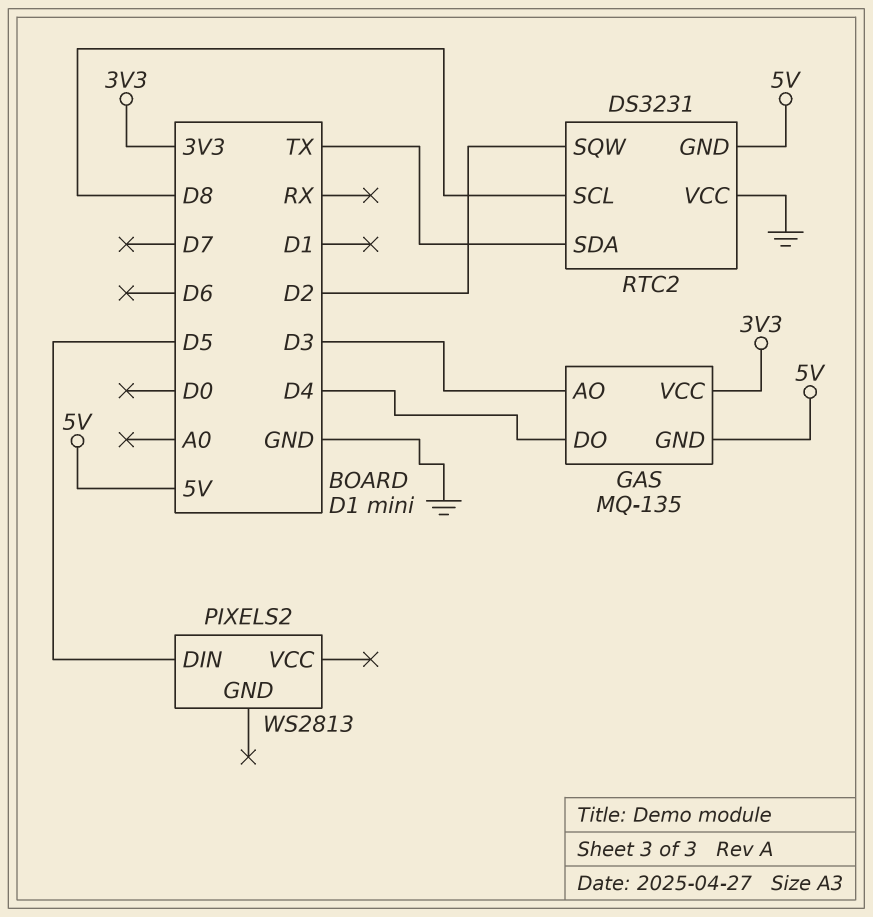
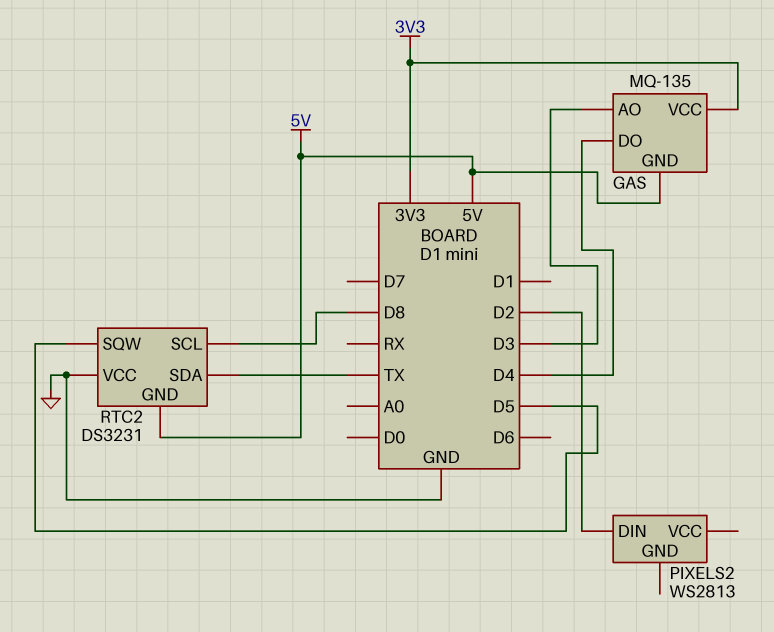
PIXELS2 pin DIN: D5 -> D2
RTC2 pin SQW: D2 -> D5

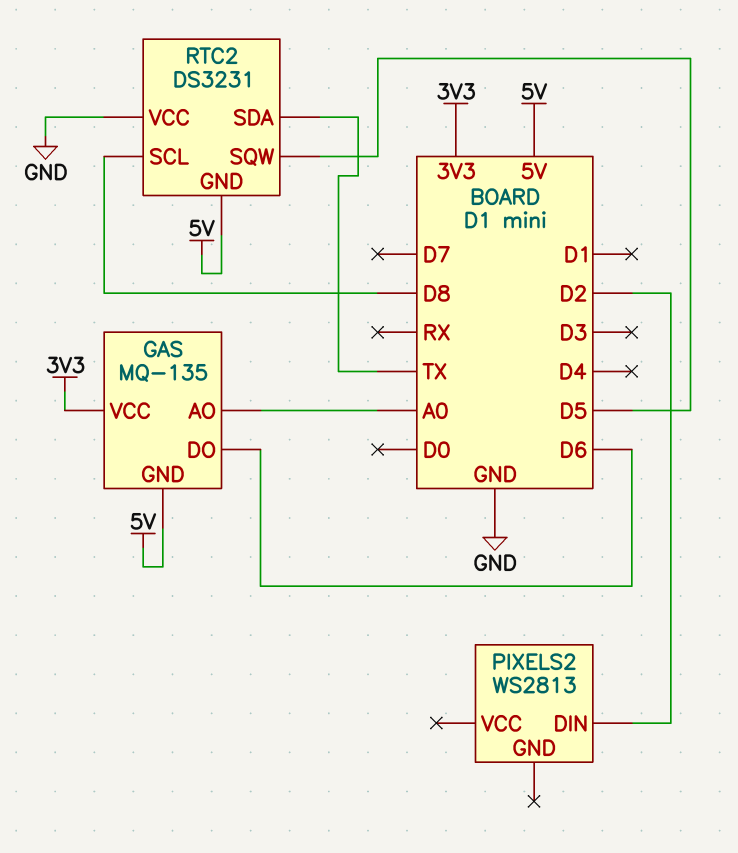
GAS pin AO: D3 -> A0
GAS pin DO: D4 -> D6

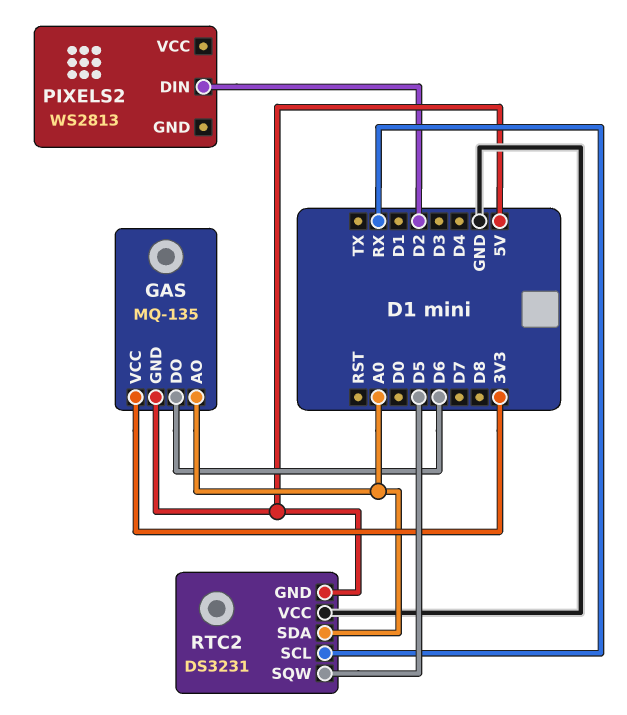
RTC2 pin SCL: D8 -> RX
RTC2 pin SDA: TX -> A0

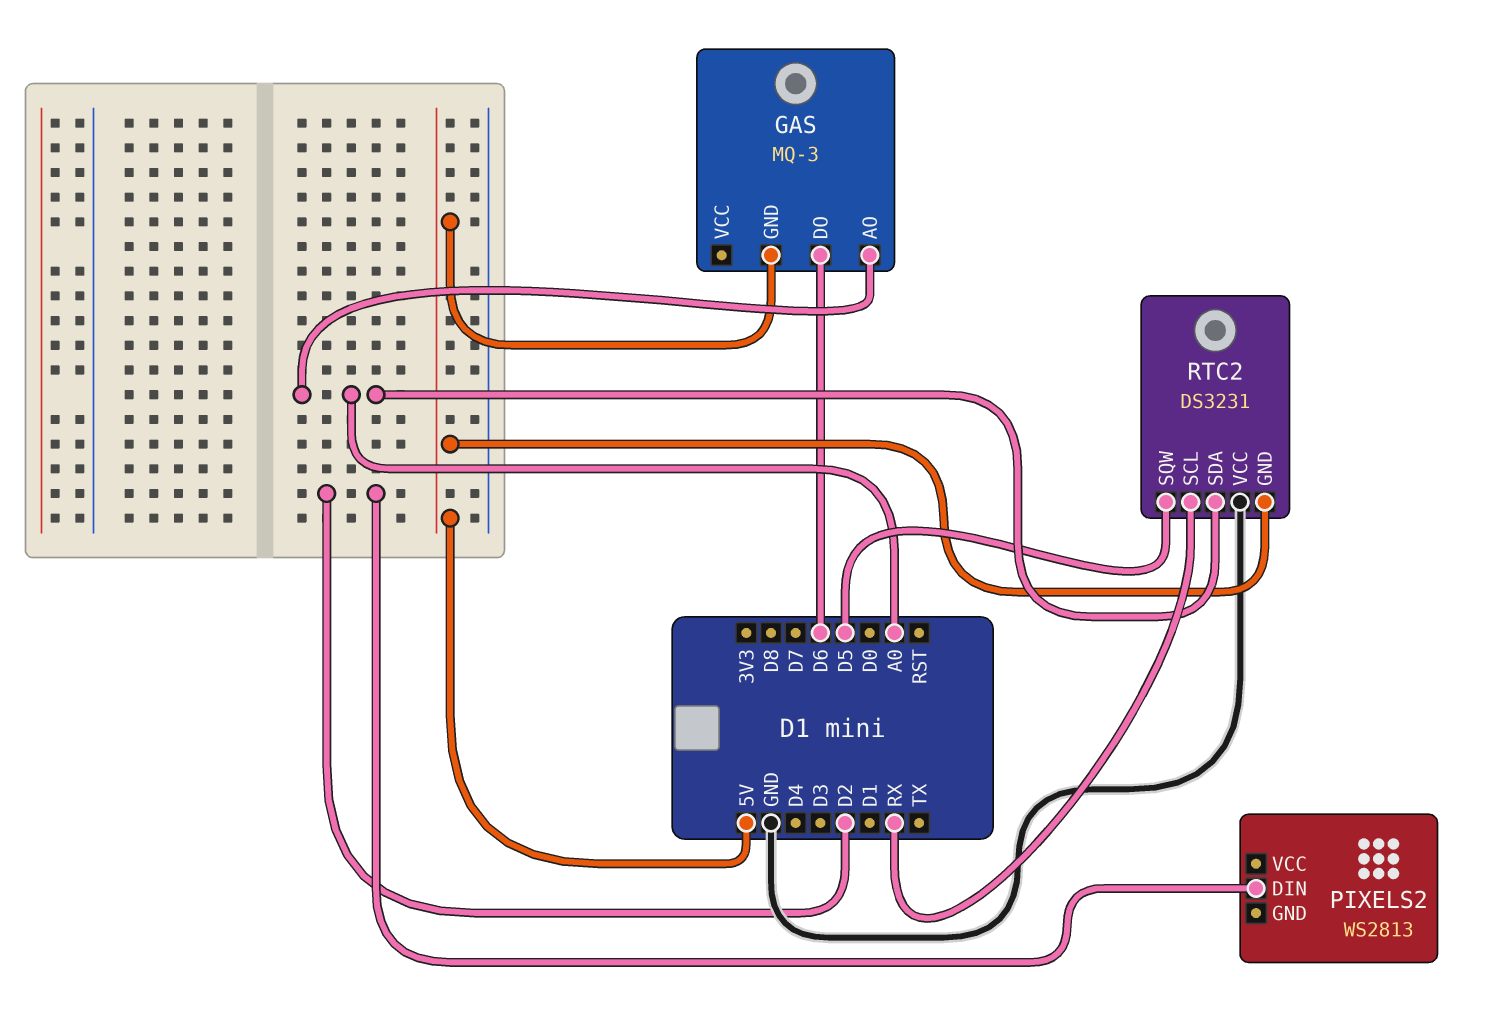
GAS: MQ-135 -> MQ-3
GAS pin VCC: 3V3 -> none

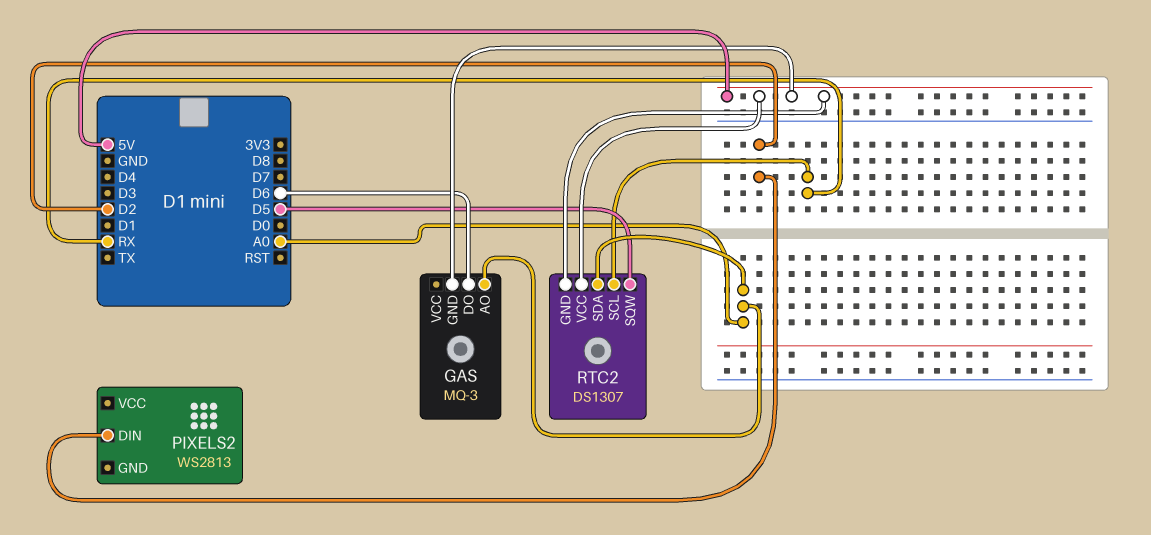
RTC2: DS3231 -> DS1307
RTC2 pin VCC: GND -> 5V

